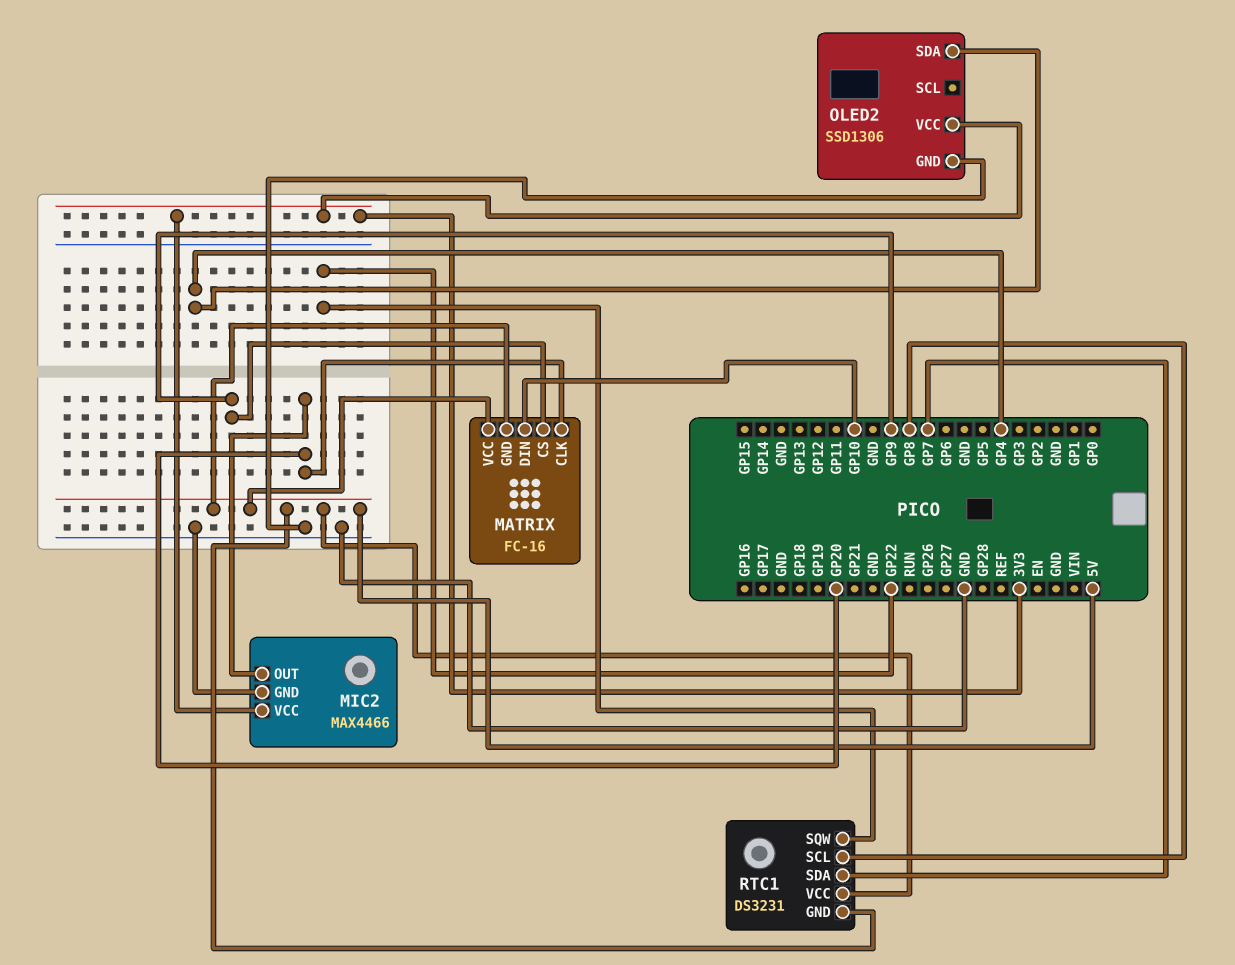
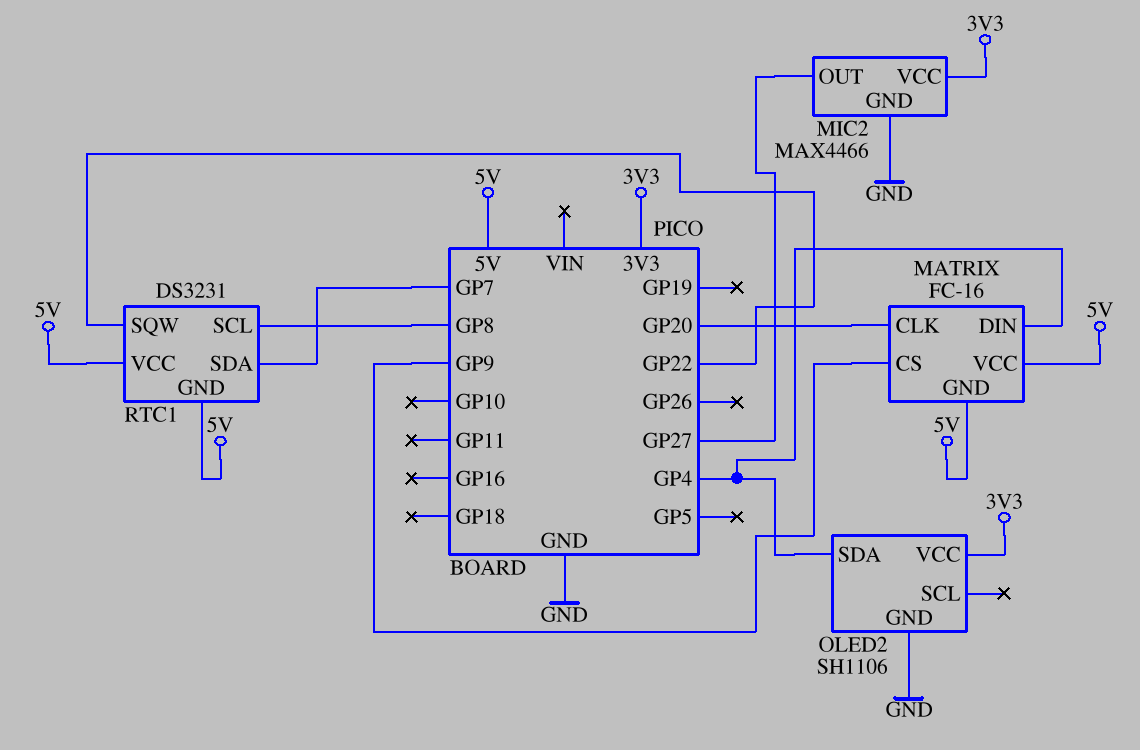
MATRIX pin DIN: GP10 -> GP4
MIC2 pin OUT: GP20 -> GP27
OLED2: SSD1306 -> SH1106

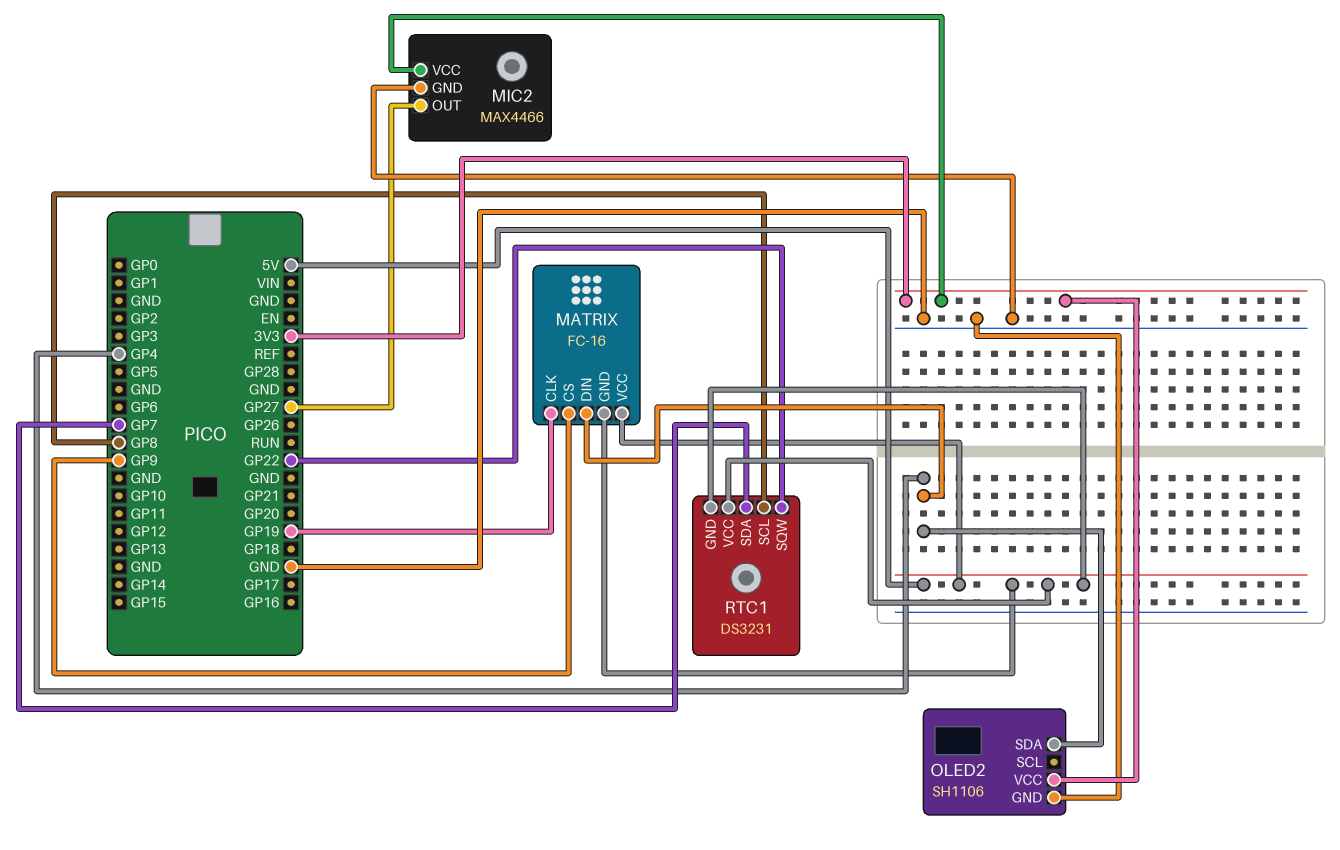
MATRIX pin CLK: GP20 -> GP19

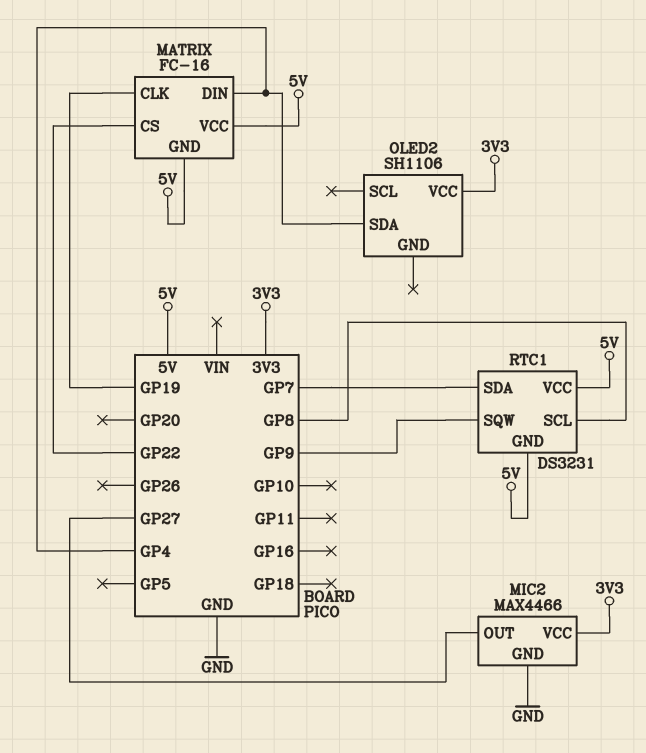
MATRIX pin CS: GP9 -> GP22
OLED2 pin GND: GND -> none
RTC1 pin SQW: GP22 -> GP9

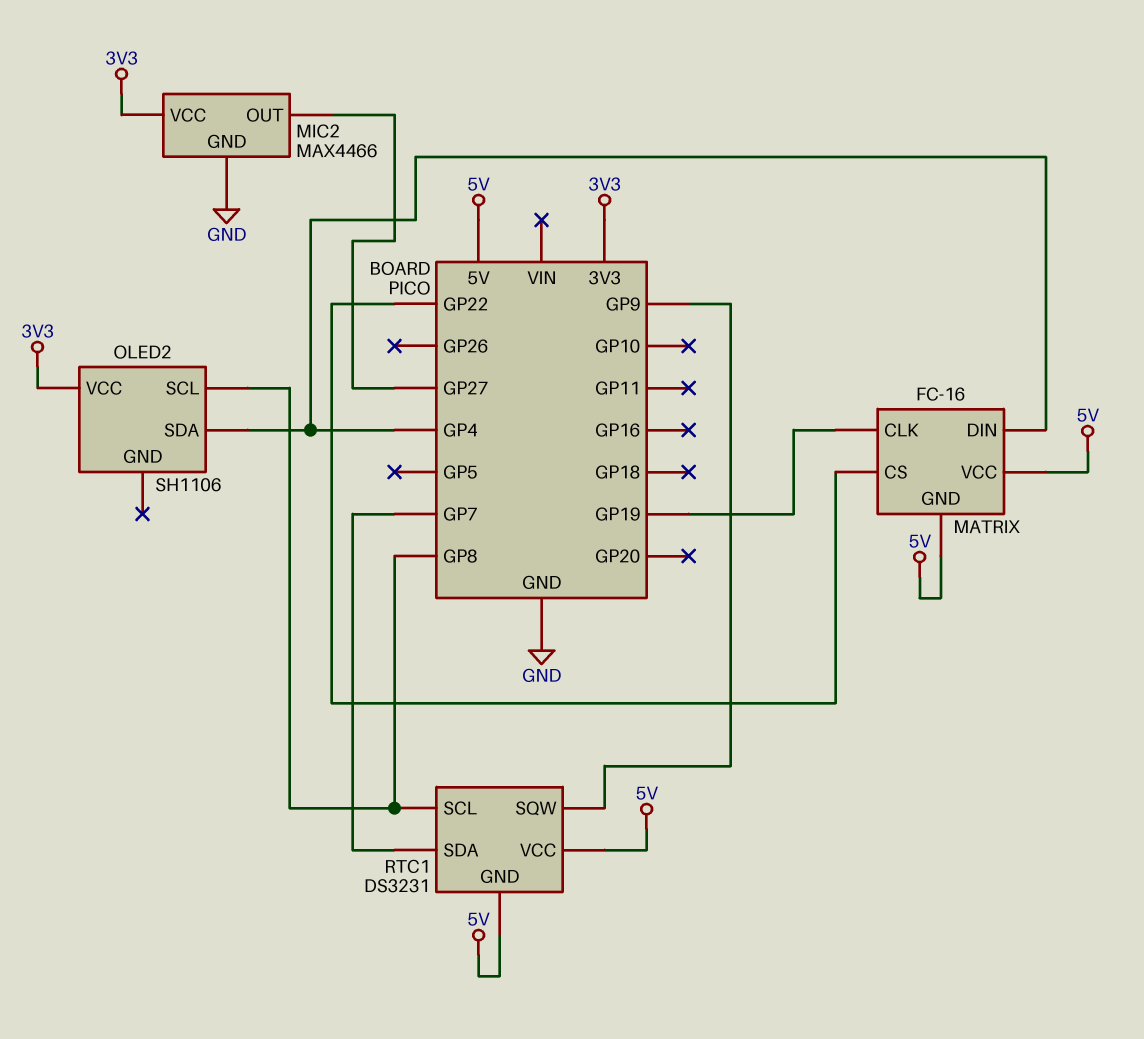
OLED2 pin SCL: none -> GP8

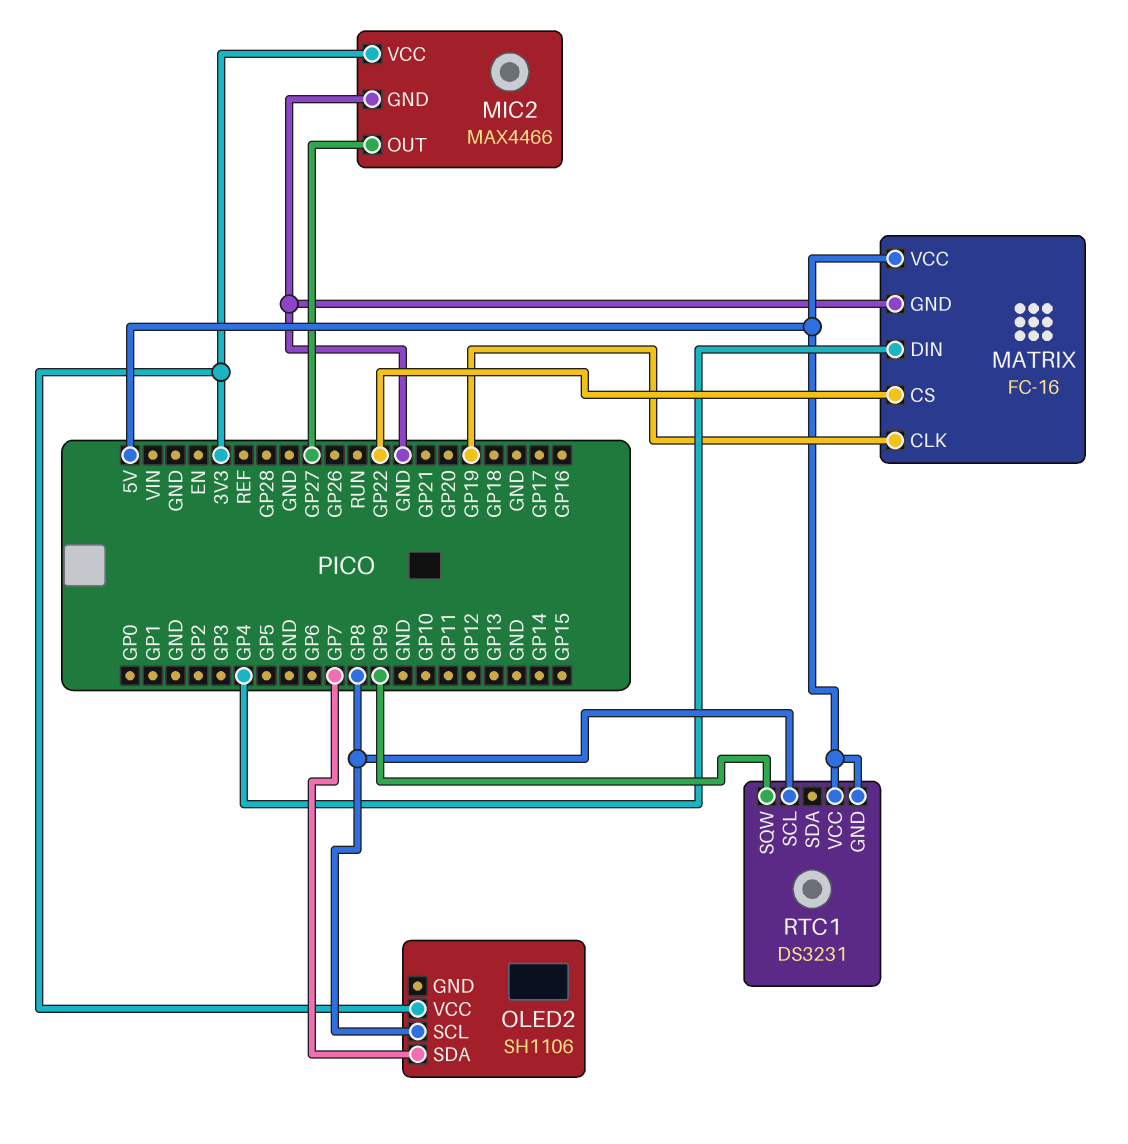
MATRIX pin GND: 5V -> GND
OLED2 pin SDA: GP4 -> GP7
RTC1 pin SDA: GP7 -> none

